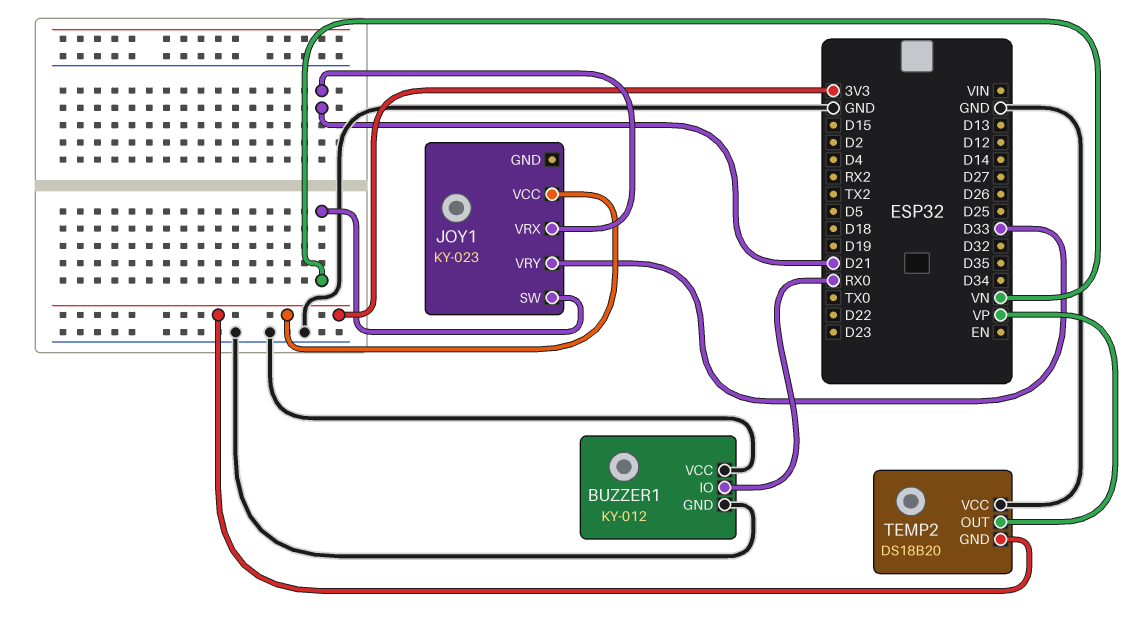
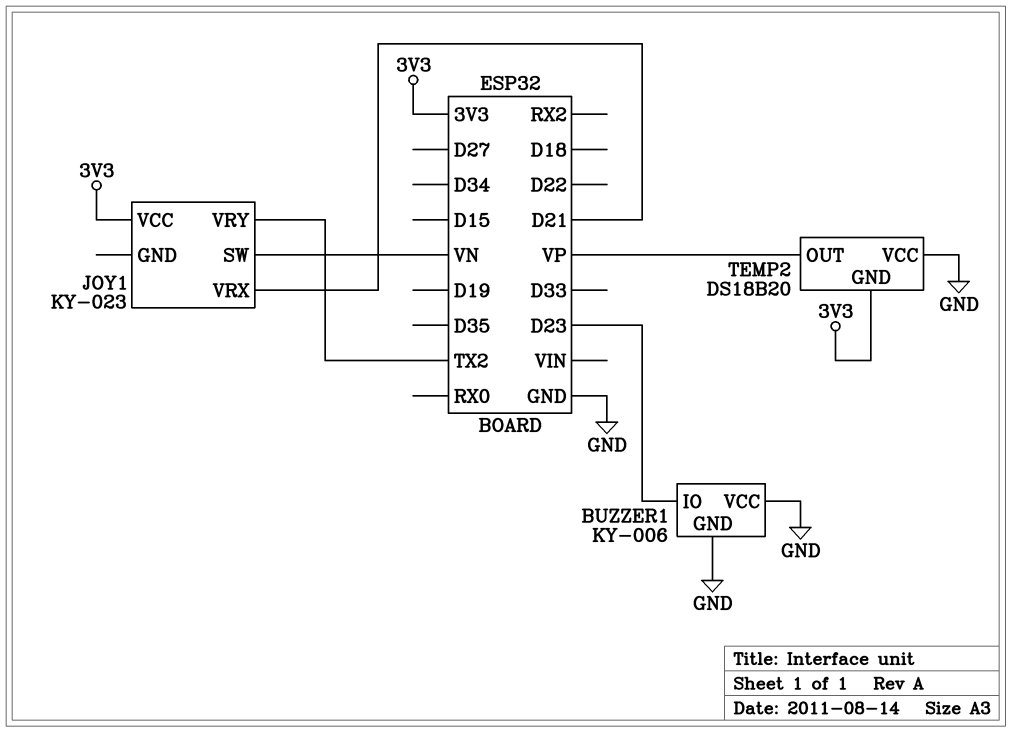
BUZZER1: KY-012 -> KY-006
BUZZER1 pin IO: RX0 -> D23
JOY1 pin VRY: D33 -> TX2

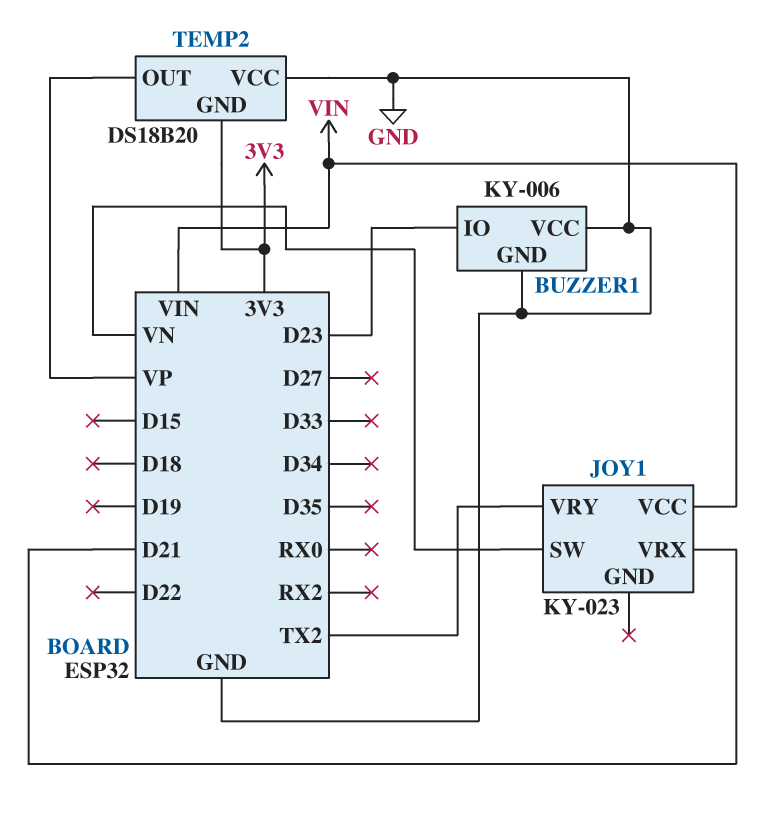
JOY1 pin VCC: 3V3 -> VIN

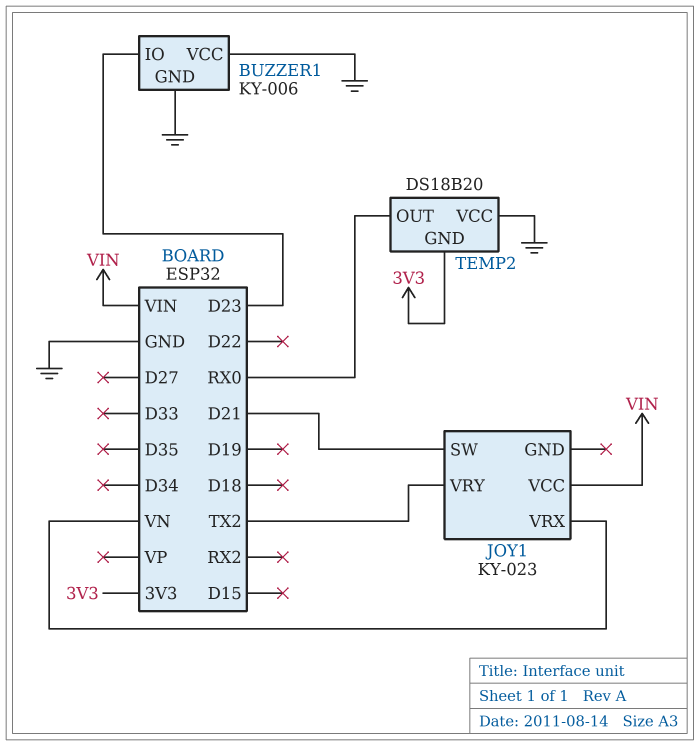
JOY1 pin SW: VN -> D21
JOY1 pin VRX: D21 -> VN
TEMP2 pin OUT: VP -> RX0

